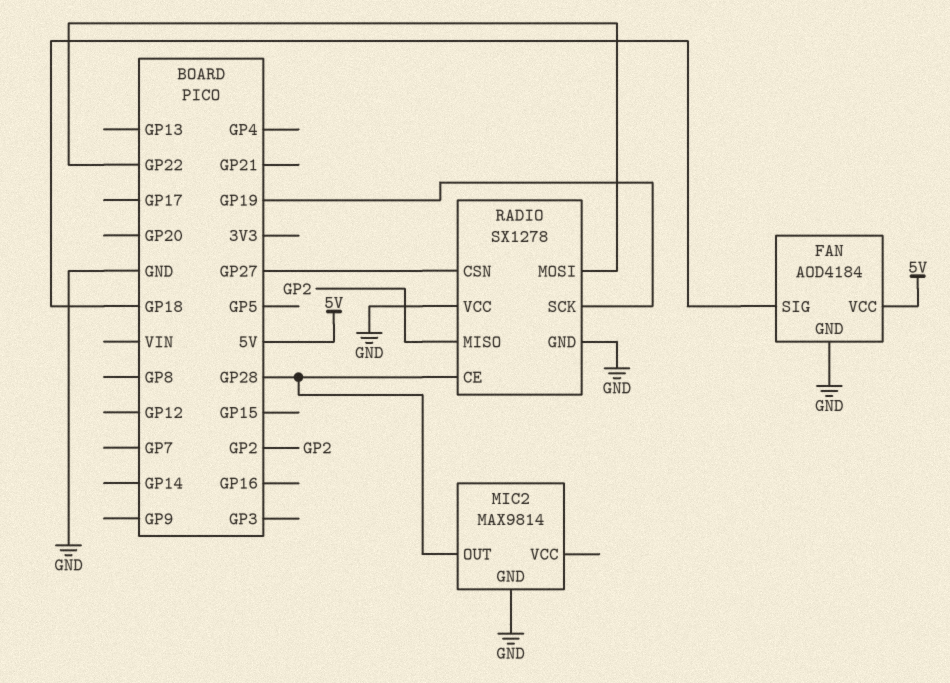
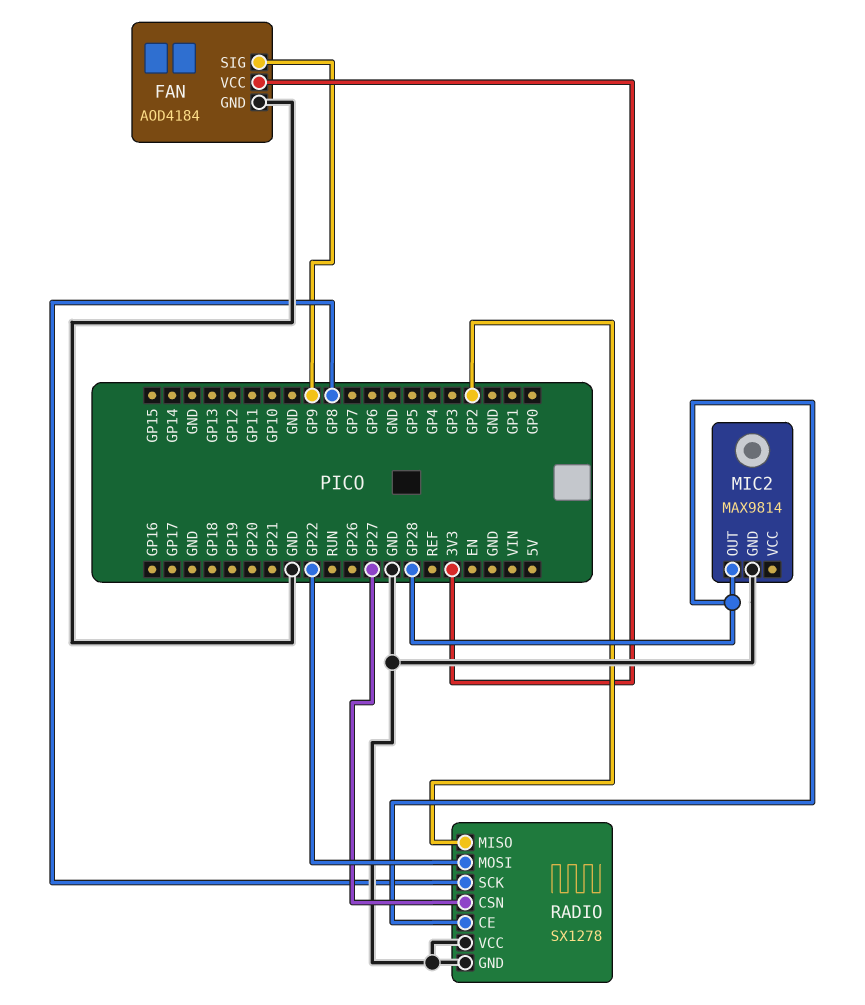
FAN pin SIG: GP18 -> GP9
FAN pin VCC: 5V -> 3V3
RADIO pin SCK: GP19 -> GP8

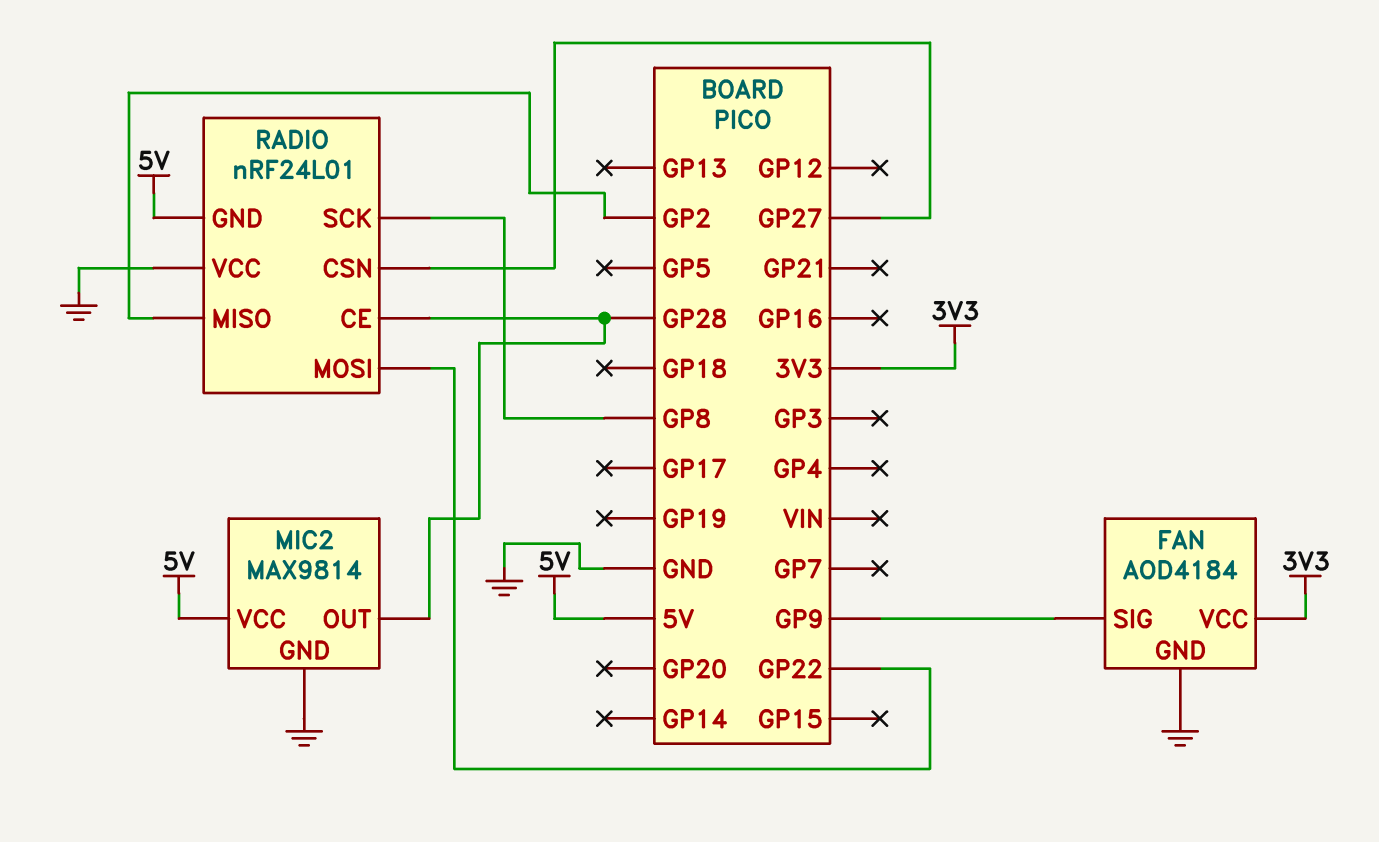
MIC2 pin VCC: none -> 5V
RADIO: SX1278 -> nRF24L01
RADIO pin GND: GND -> 5V

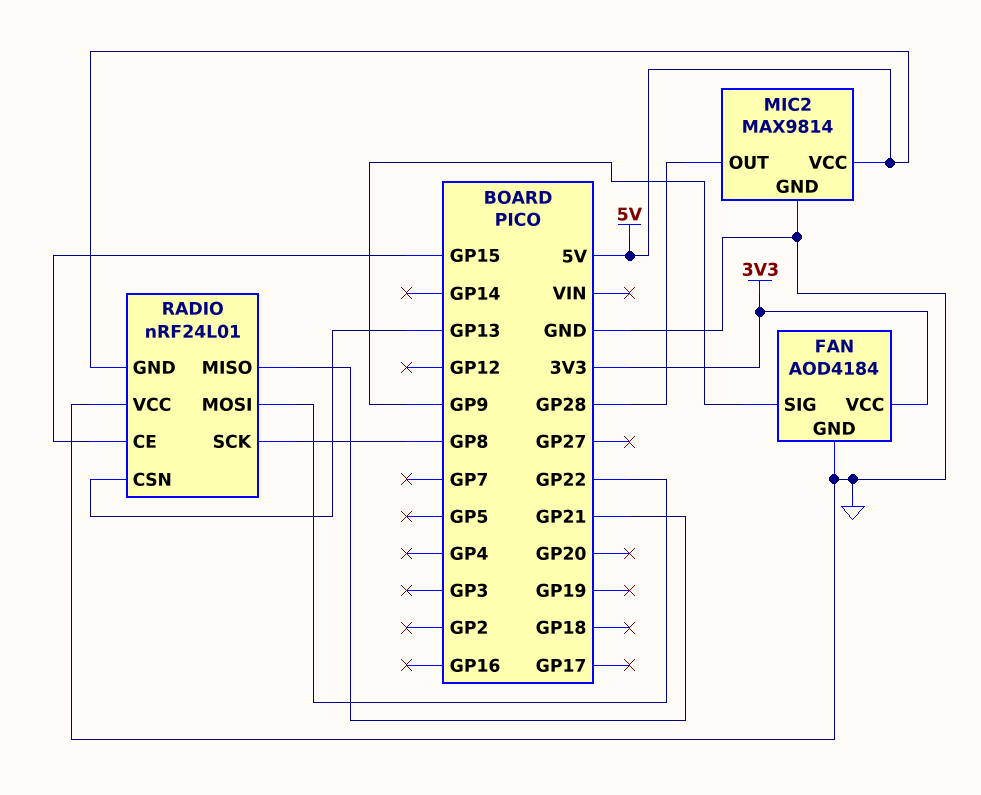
RADIO pin CE: GP28 -> GP15
RADIO pin CSN: GP27 -> GP13
RADIO pin MISO: GP2 -> GP21

